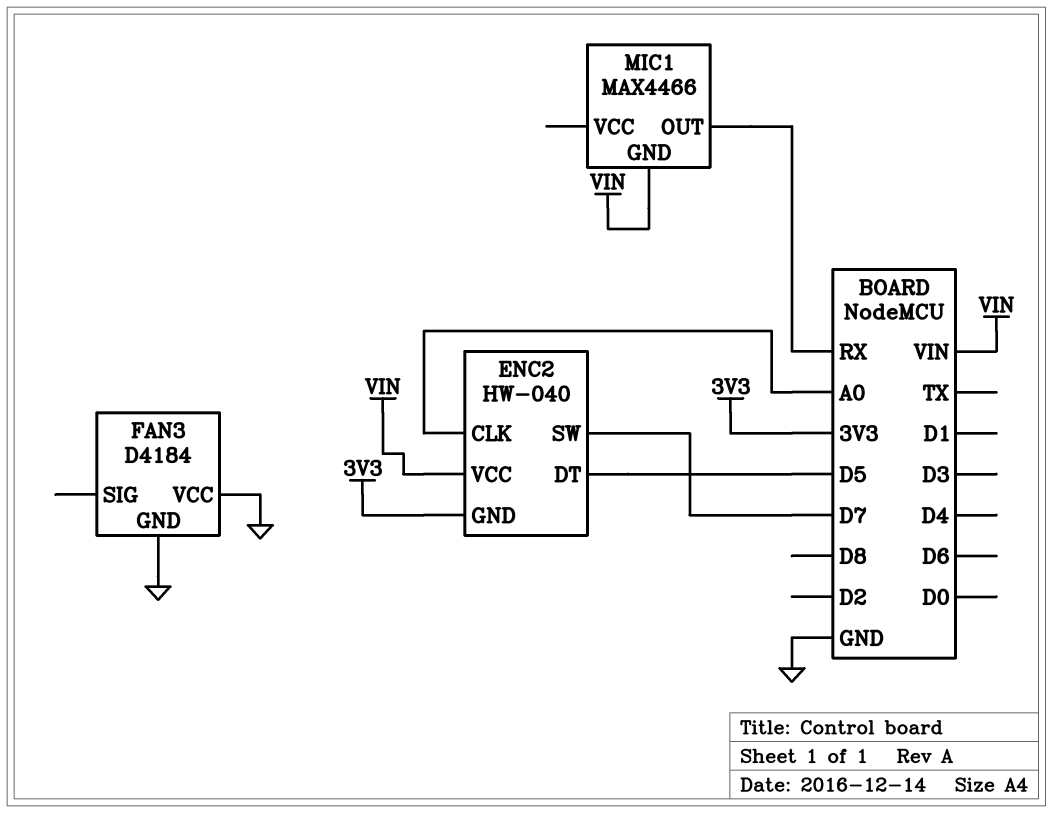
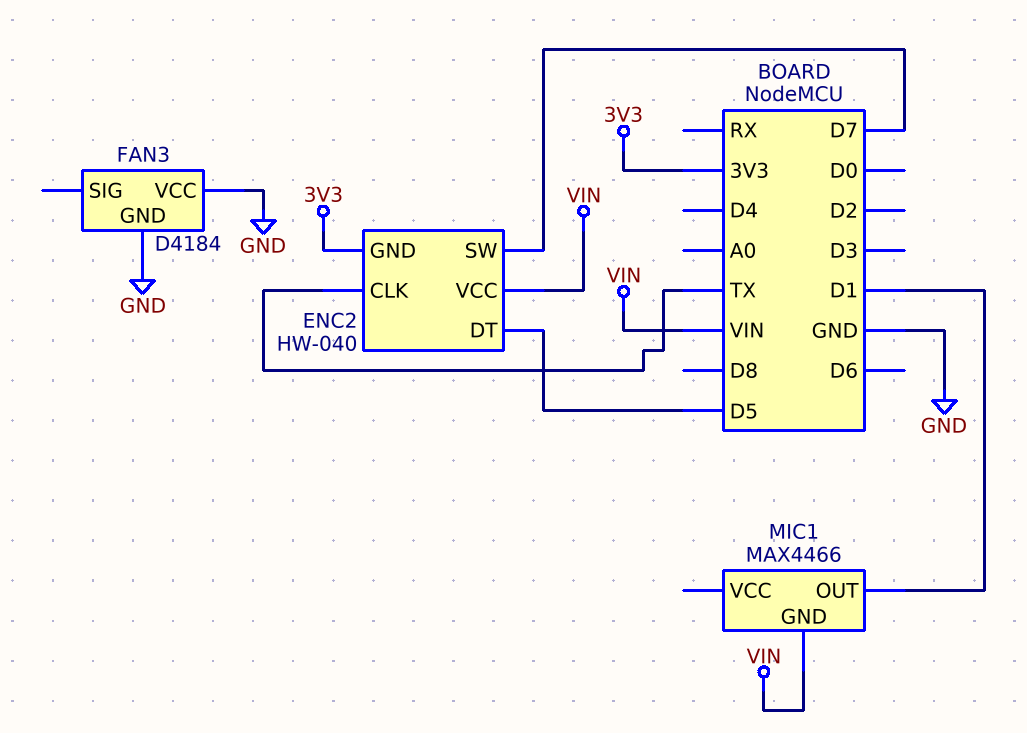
ENC2 pin CLK: A0 -> TX
MIC1 pin OUT: RX -> D1

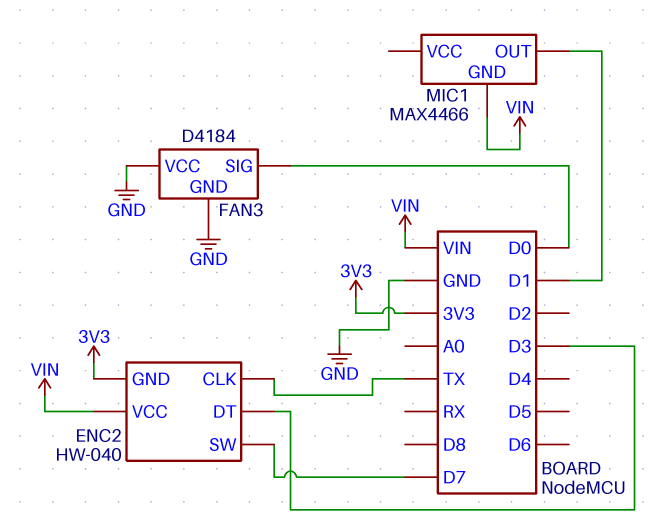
ENC2 pin DT: D5 -> D3
FAN3 pin SIG: none -> D0

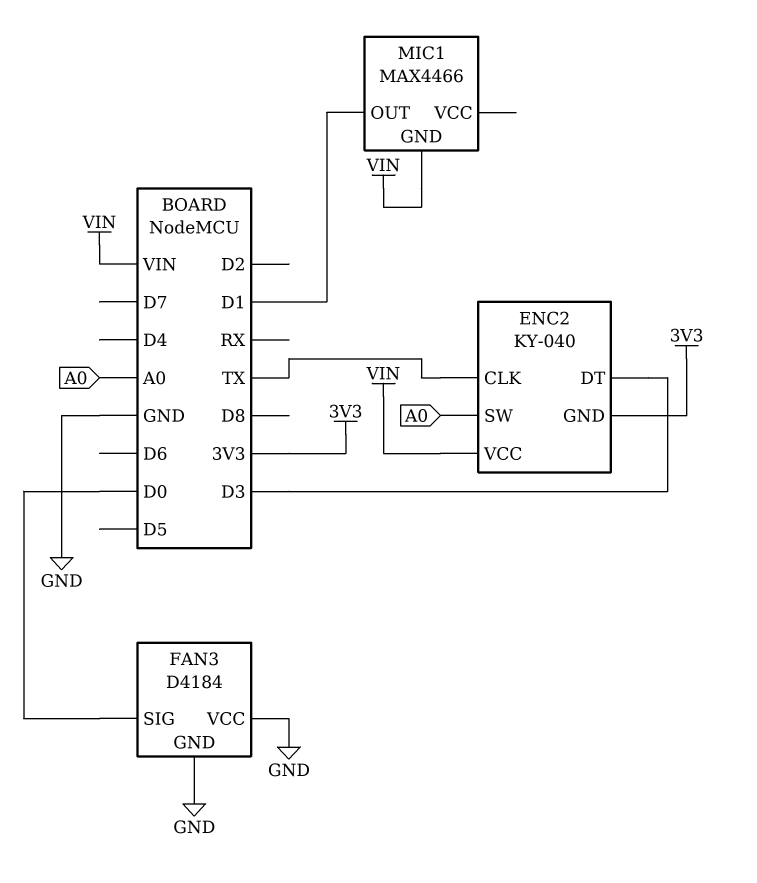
ENC2: HW-040 -> KY-040
ENC2 pin SW: D7 -> A0

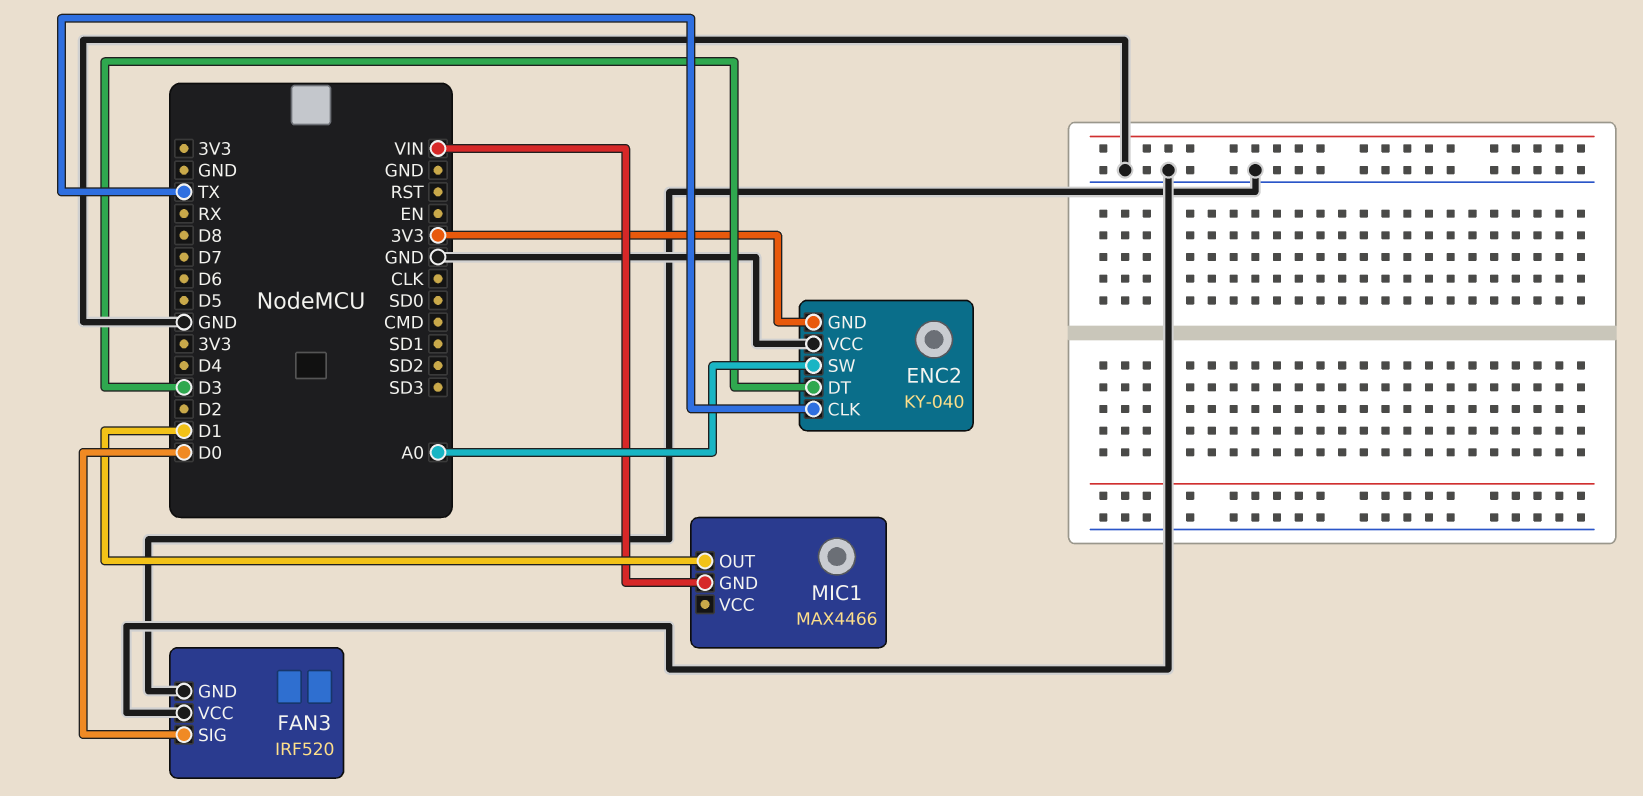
ENC2 pin VCC: VIN -> GND
FAN3: D4184 -> IRF520

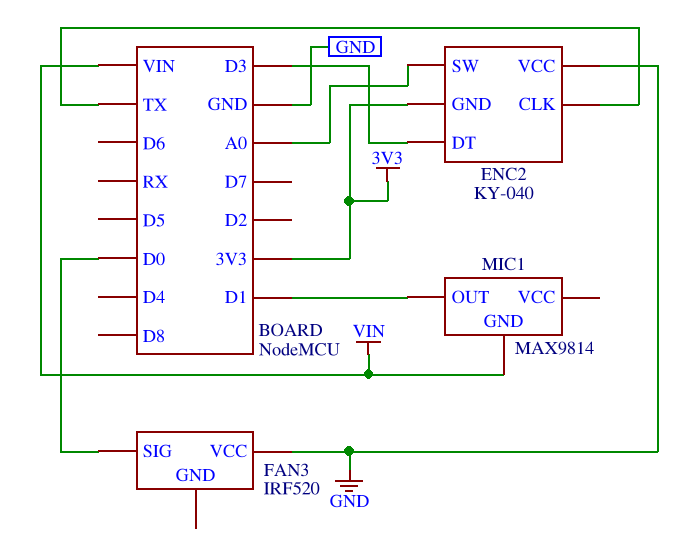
FAN3 pin GND: GND -> none
MIC1: MAX4466 -> MAX9814

